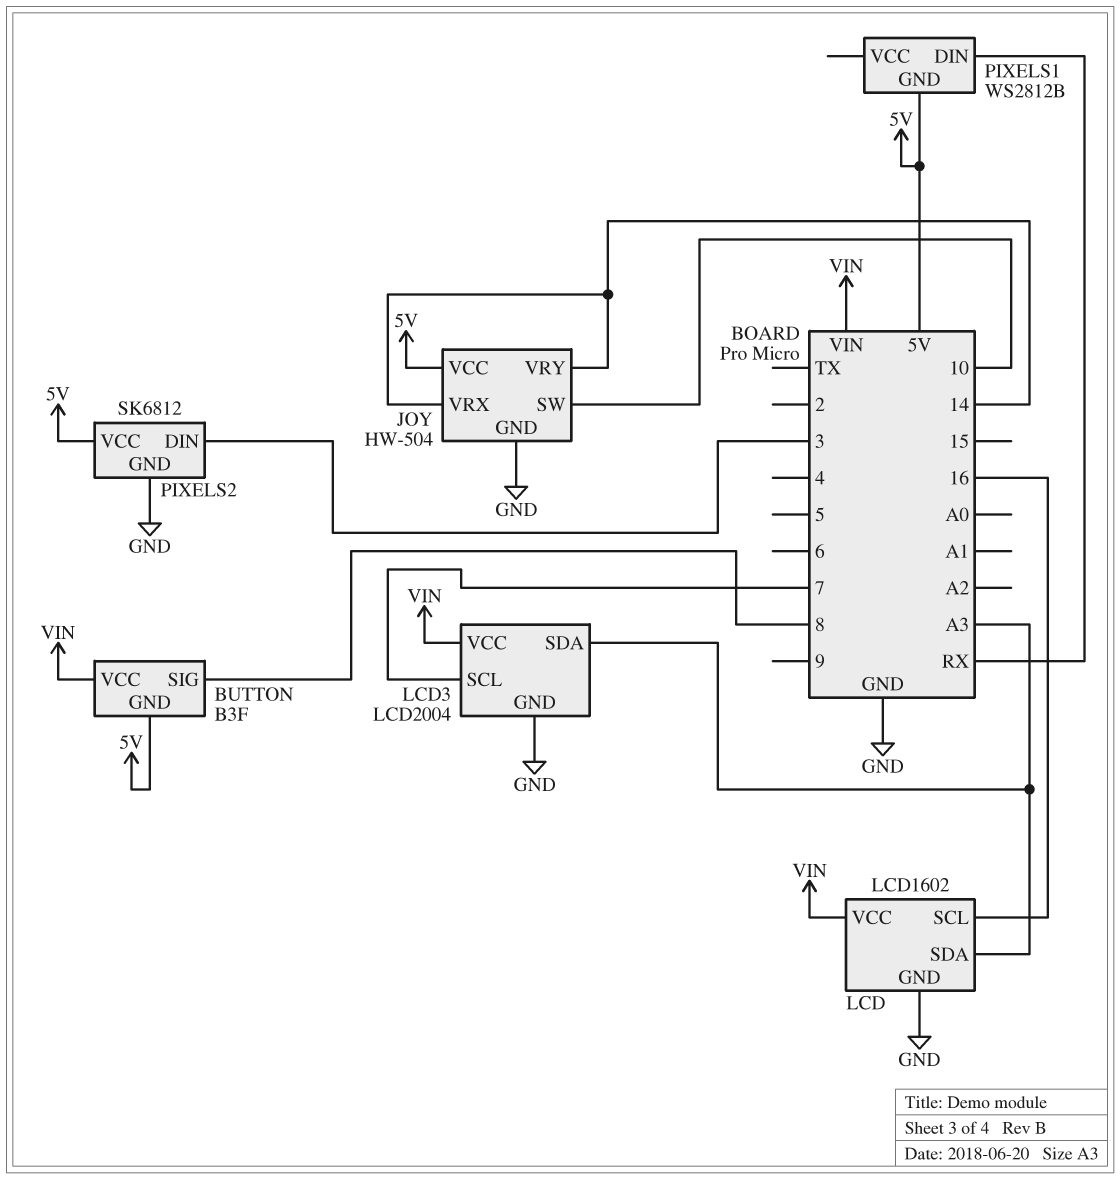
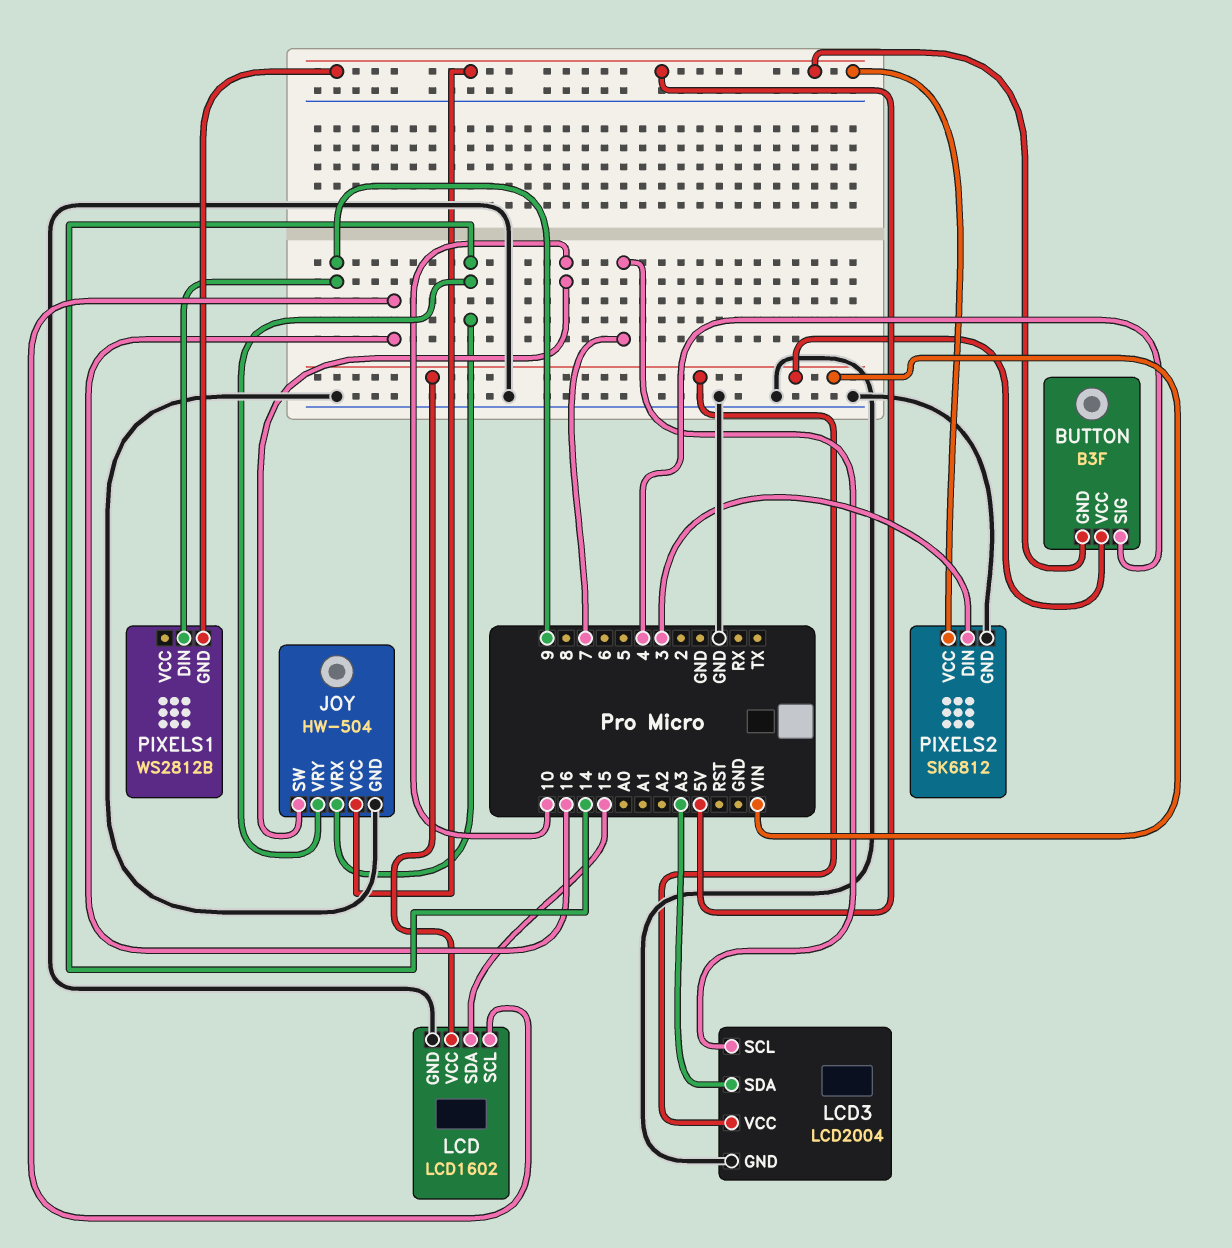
BUTTON pin SIG: 8 -> 4
LCD pin SDA: A3 -> 15
PIXELS1 pin DIN: RX -> 9

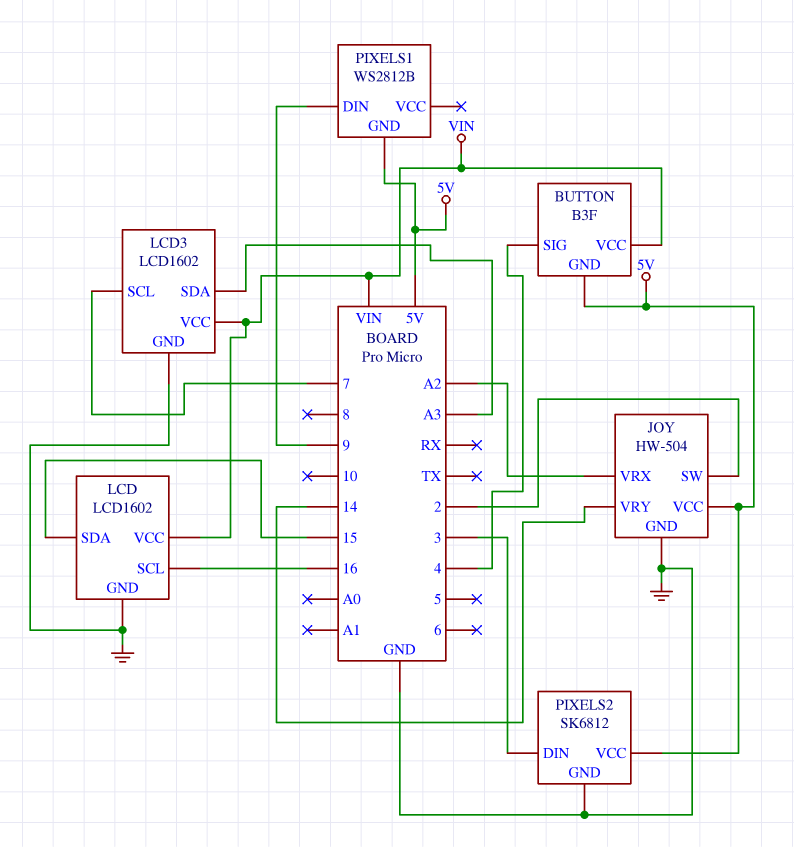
JOY pin SW: 10 -> 2
JOY pin VRX: 14 -> A2
LCD3: LCD2004 -> LCD1602

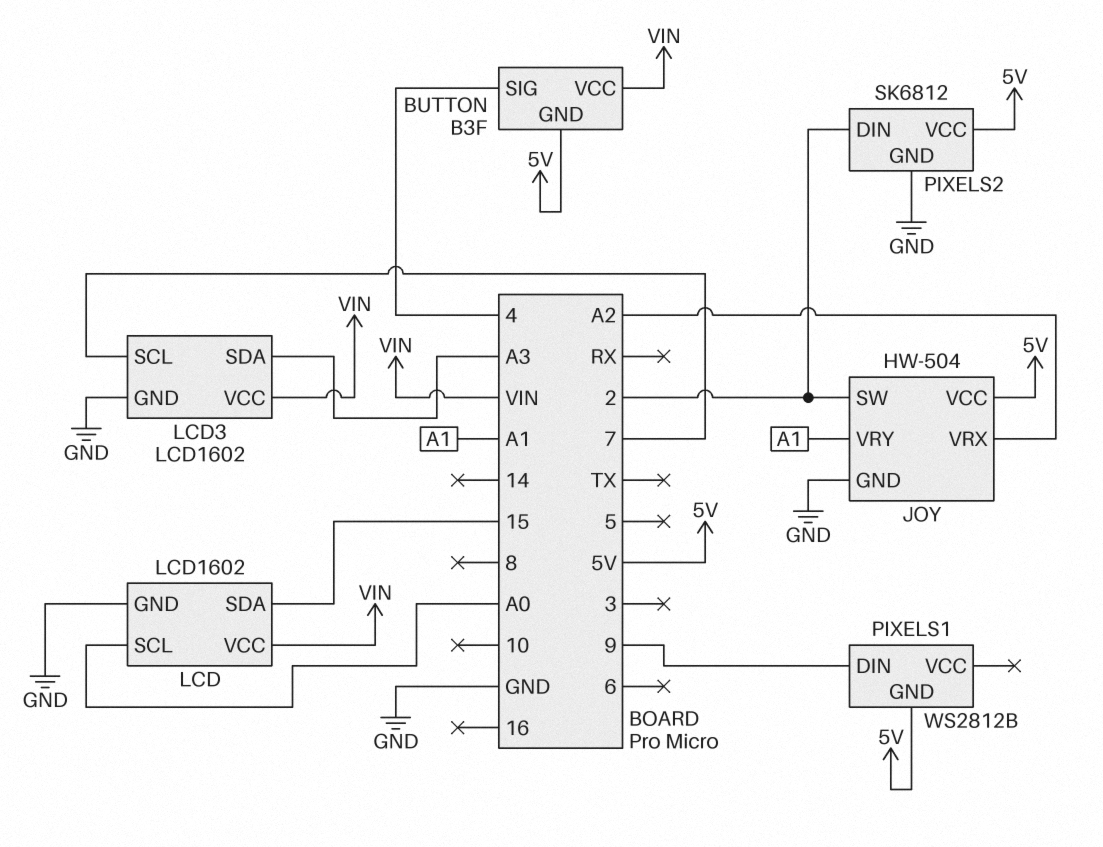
JOY pin VRY: 14 -> A1
LCD pin SCL: 16 -> A0
PIXELS2 pin DIN: 3 -> 2

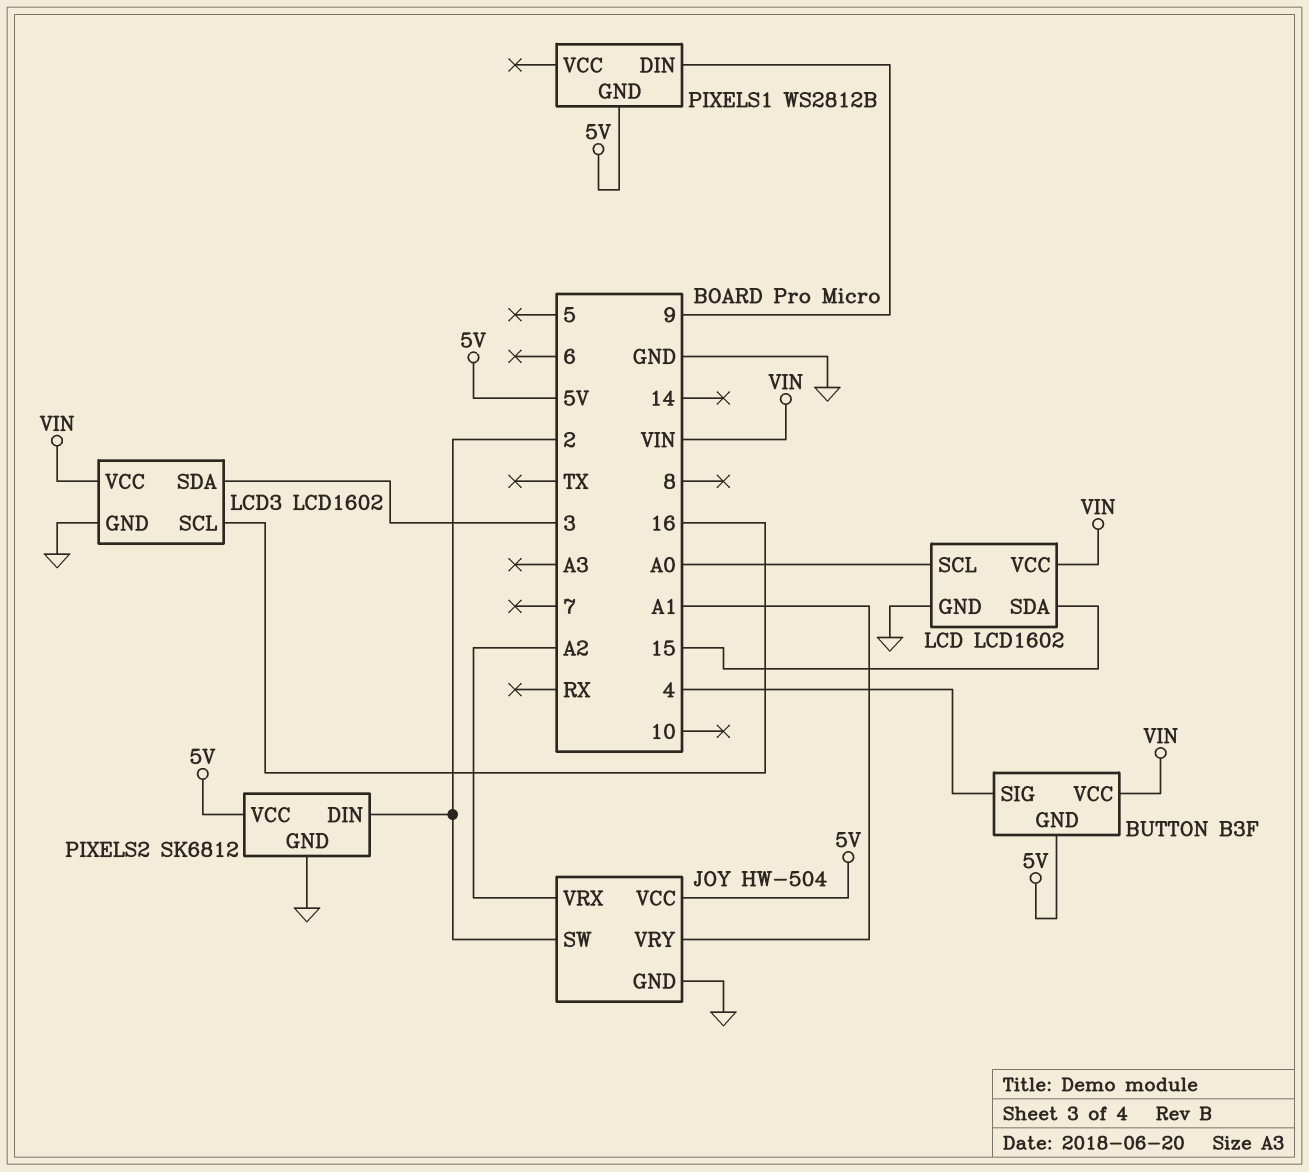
LCD3 pin SCL: 7 -> 16
LCD3 pin SDA: A3 -> 3

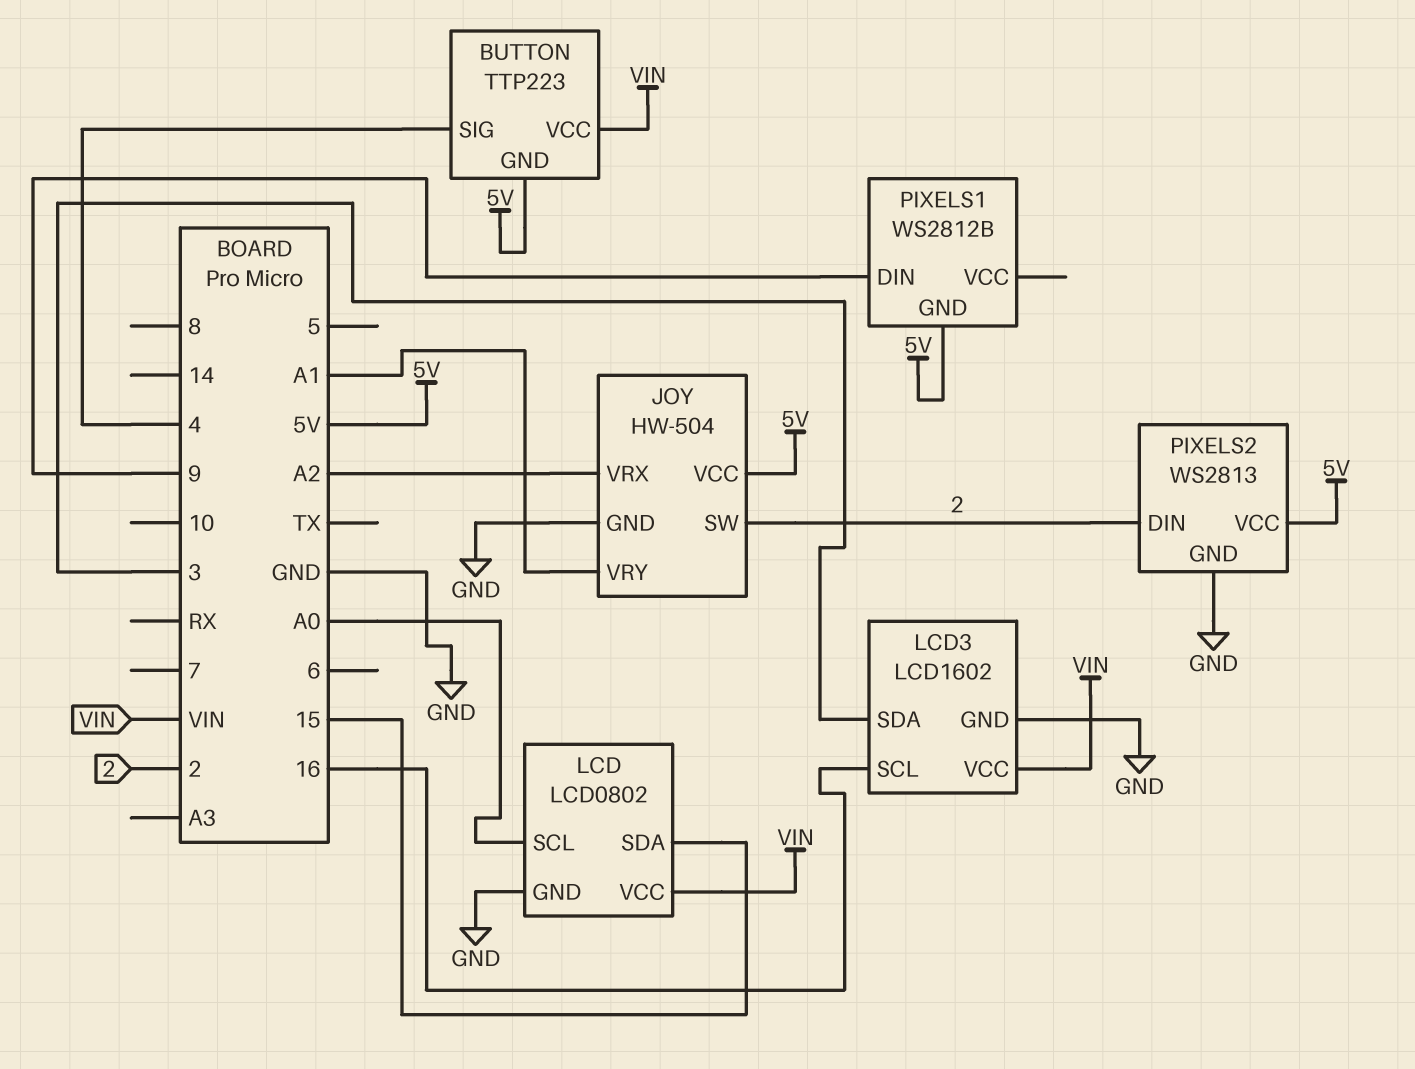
BUTTON: B3F -> TTP223
LCD: LCD1602 -> LCD0802
PIXELS2: SK6812 -> WS2813

